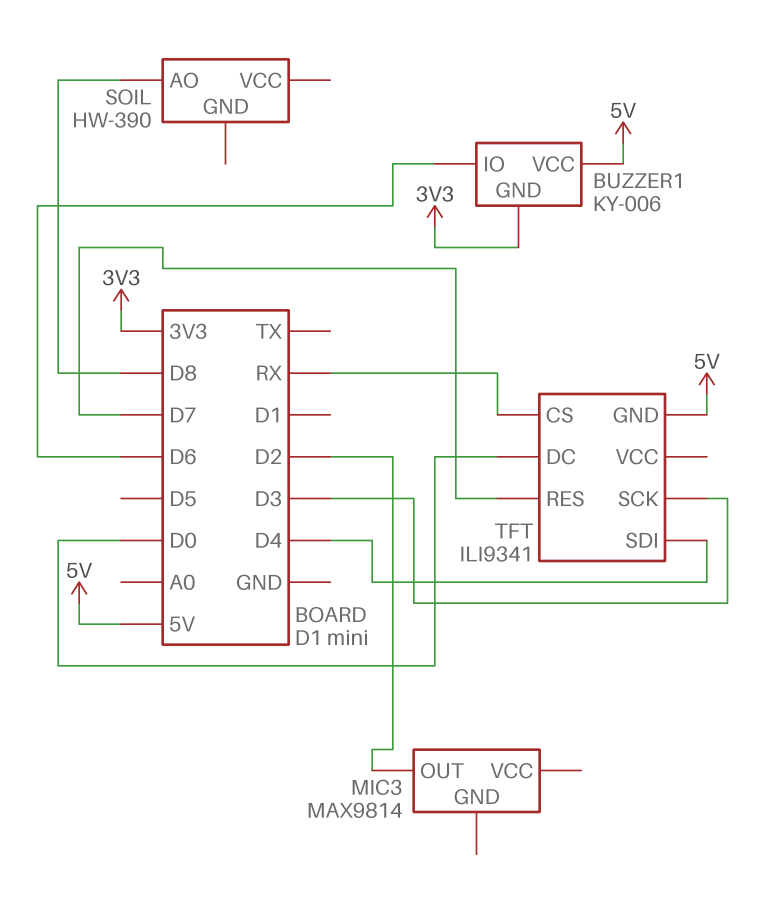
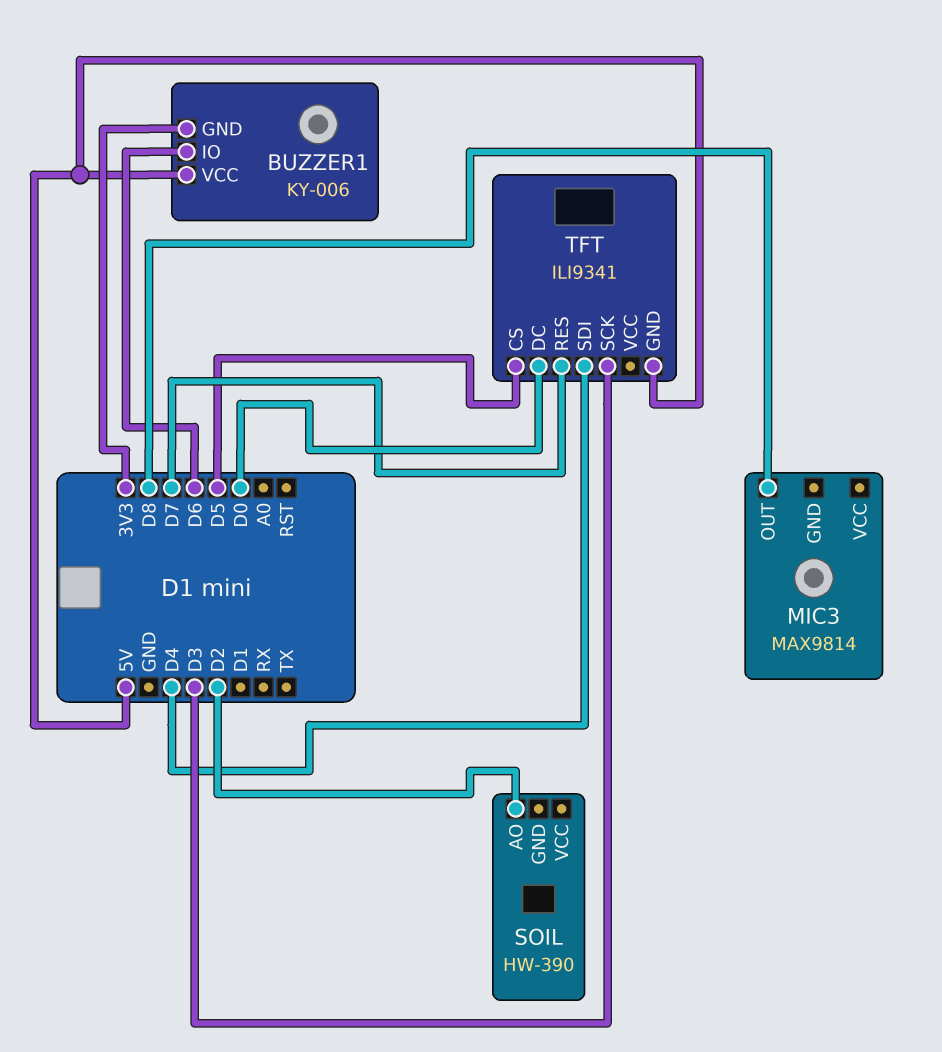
MIC3 pin OUT: D2 -> D8
SOIL pin AO: D8 -> D2
TFT pin CS: RX -> D5

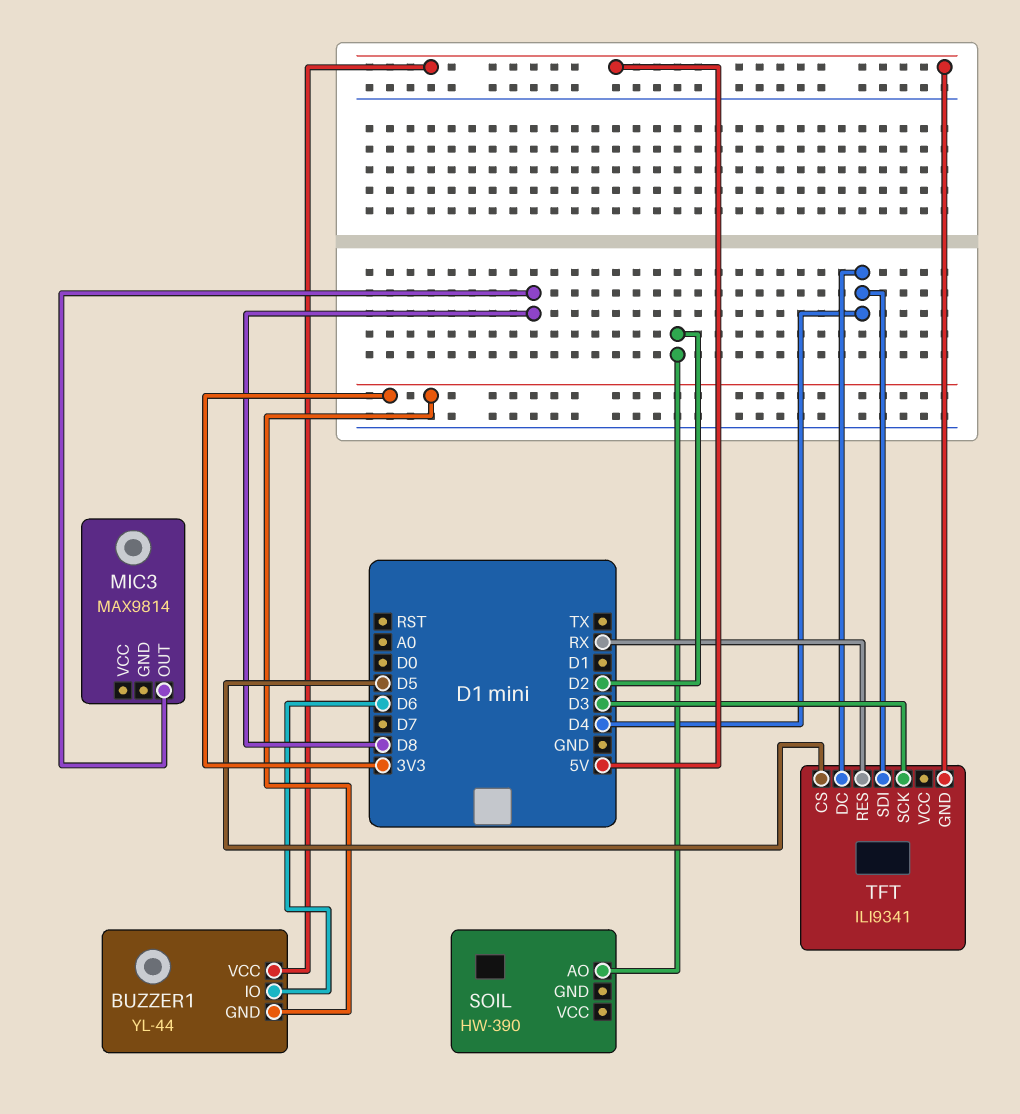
BUZZER1: KY-006 -> YL-44
TFT pin DC: D0 -> D4
TFT pin RES: D7 -> RX

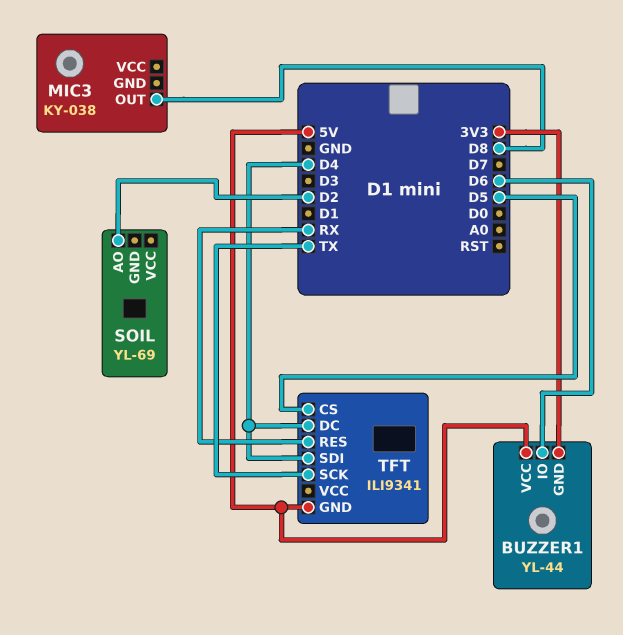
MIC3: MAX9814 -> KY-038
SOIL: HW-390 -> YL-69
TFT pin SCK: D3 -> TX

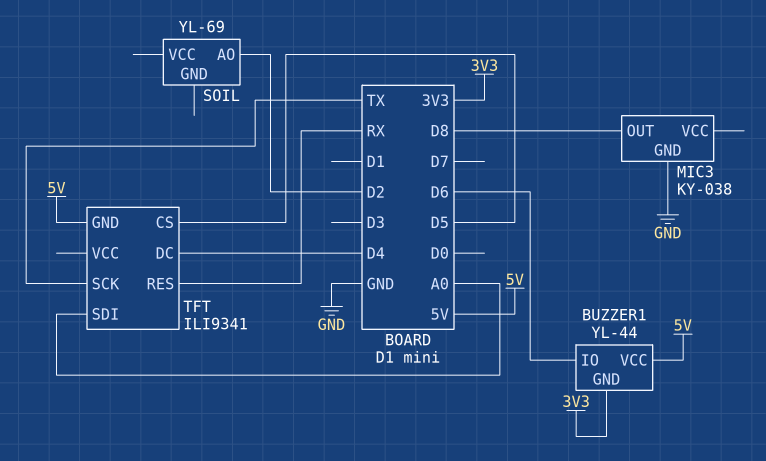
MIC3 pin GND: none -> GND
TFT pin SDI: D4 -> A0

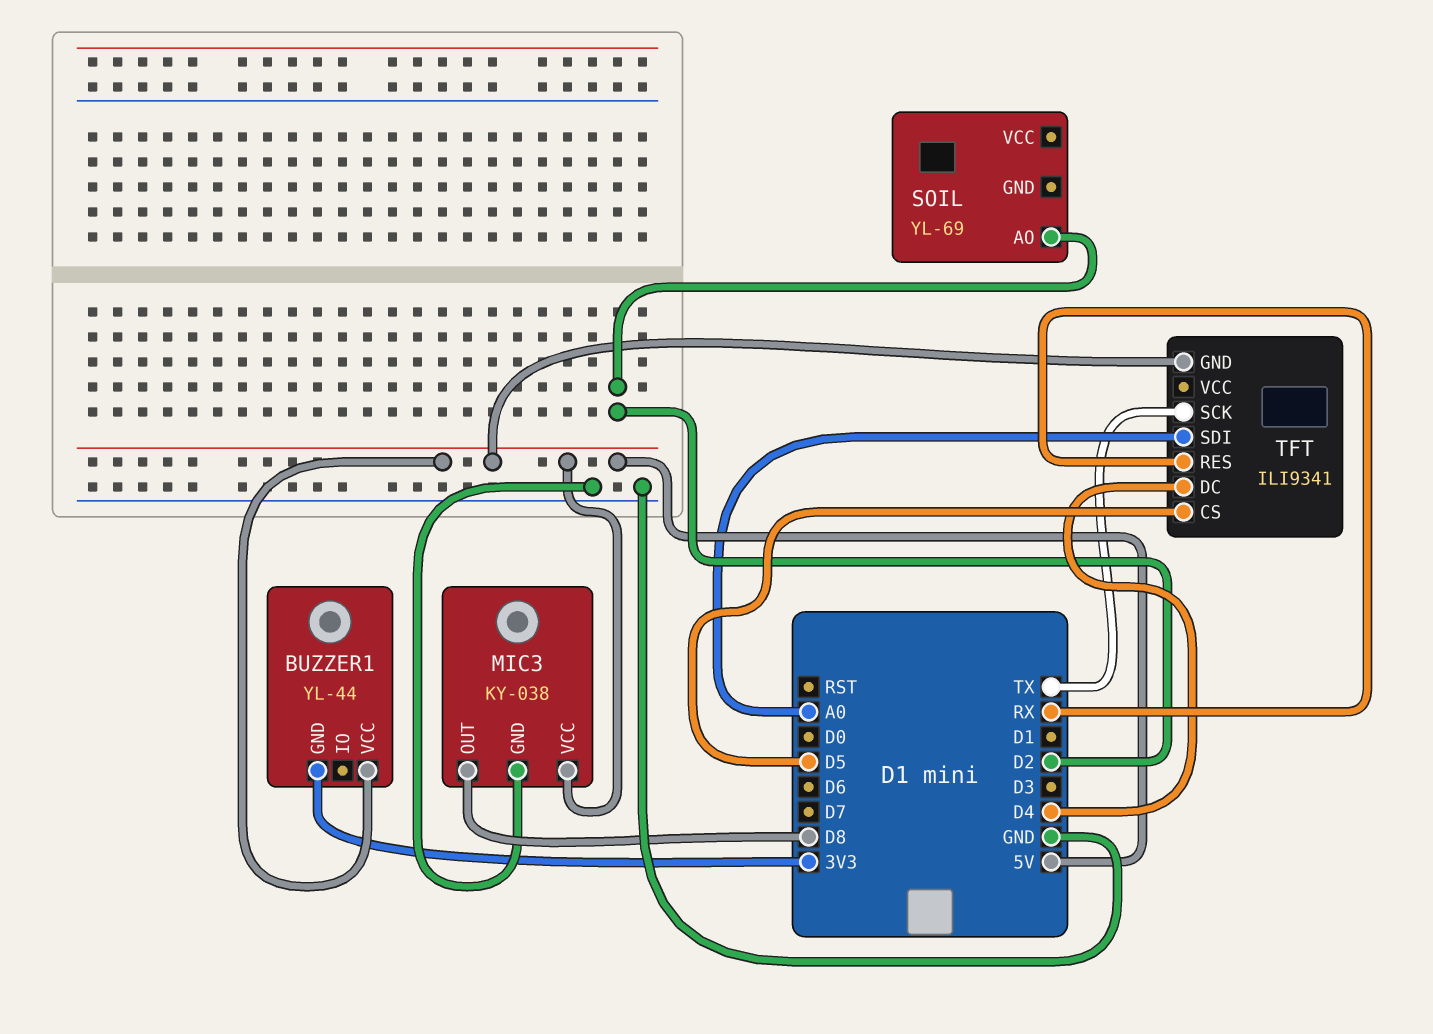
BUZZER1 pin IO: D6 -> none
MIC3 pin VCC: none -> 5V

